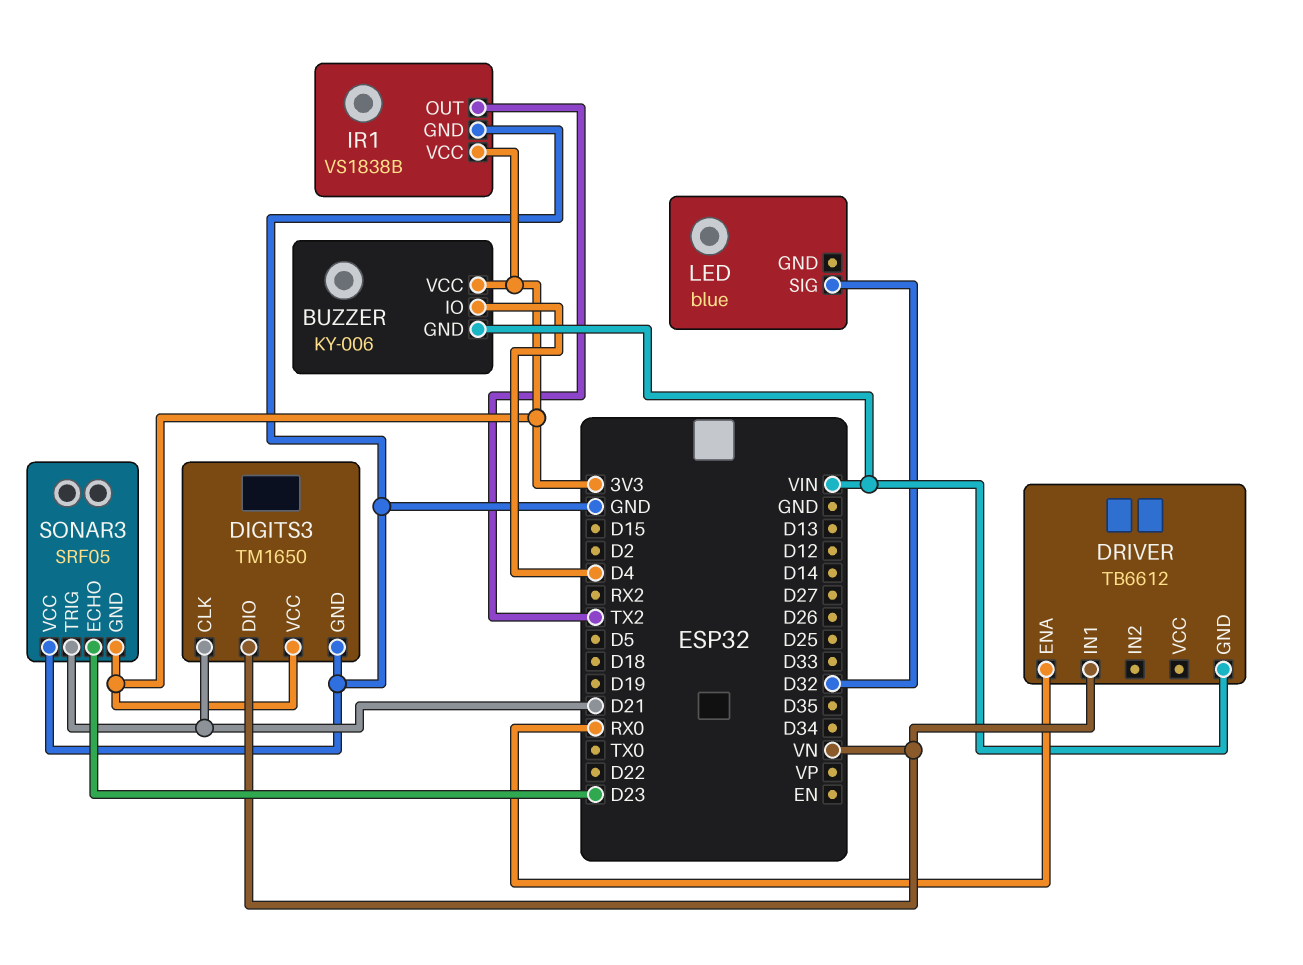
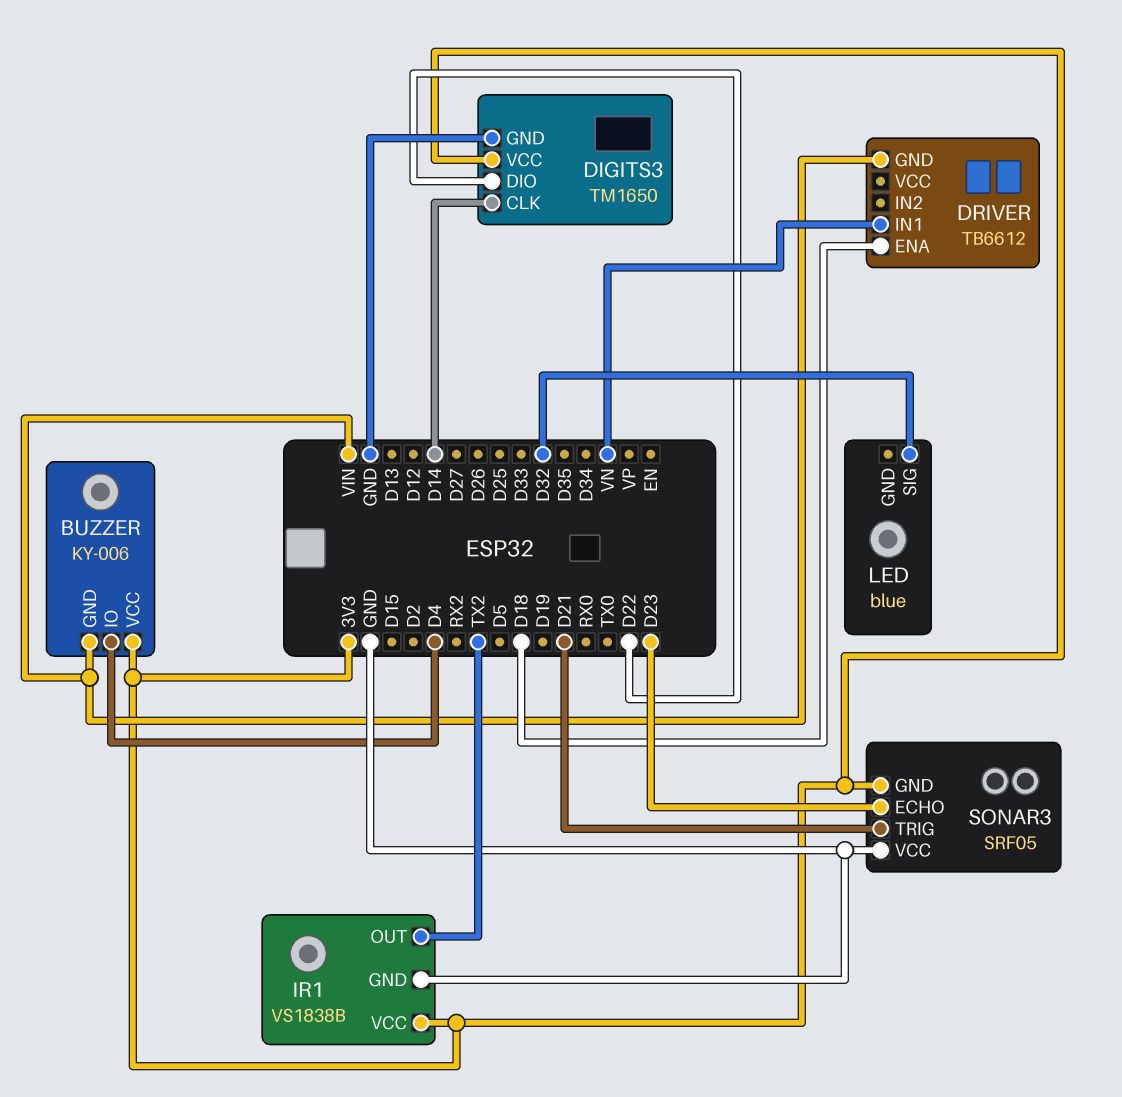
DIGITS3 pin CLK: D21 -> D14
DIGITS3 pin DIO: VN -> D22
DRIVER pin ENA: RX0 -> D18

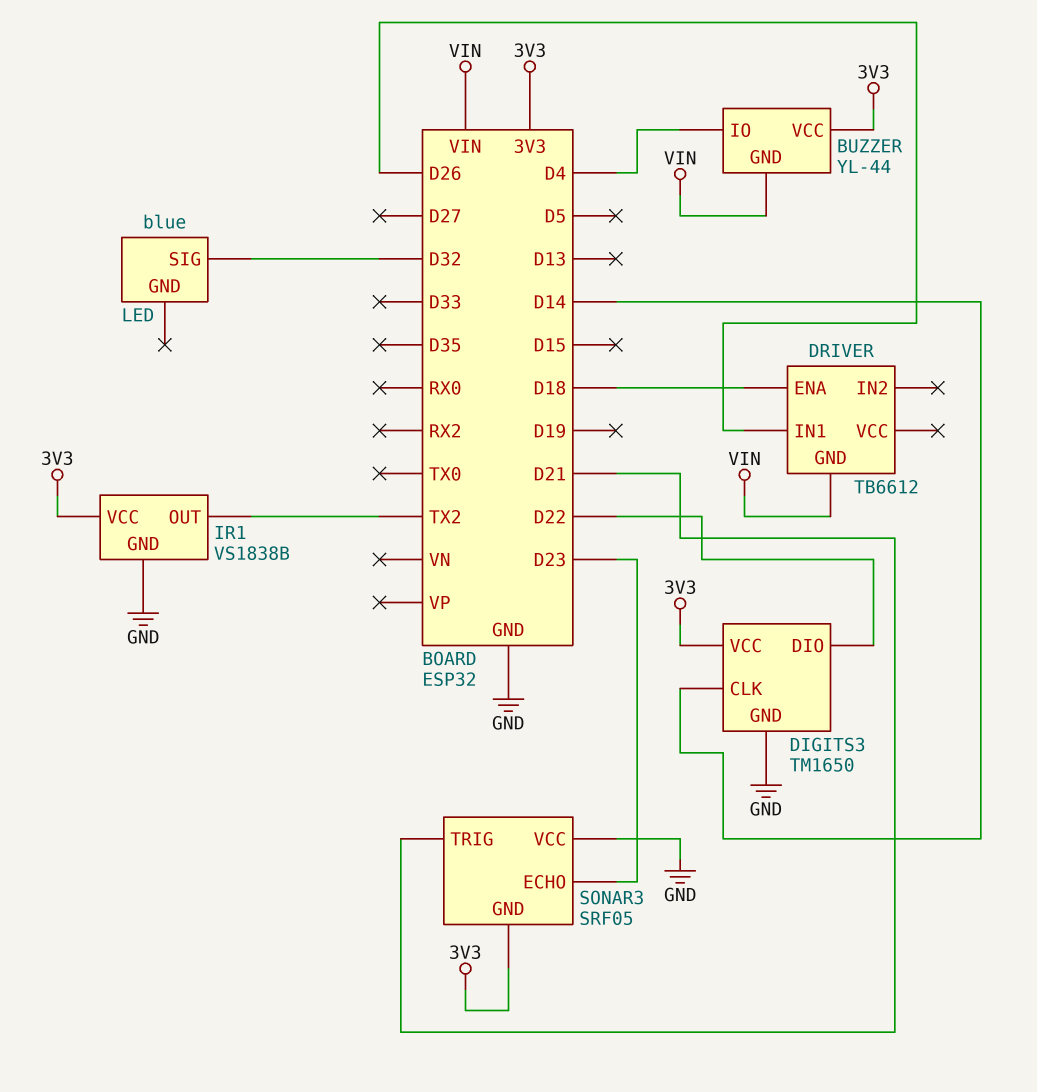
BUZZER: KY-006 -> YL-44
DRIVER pin IN1: VN -> D26

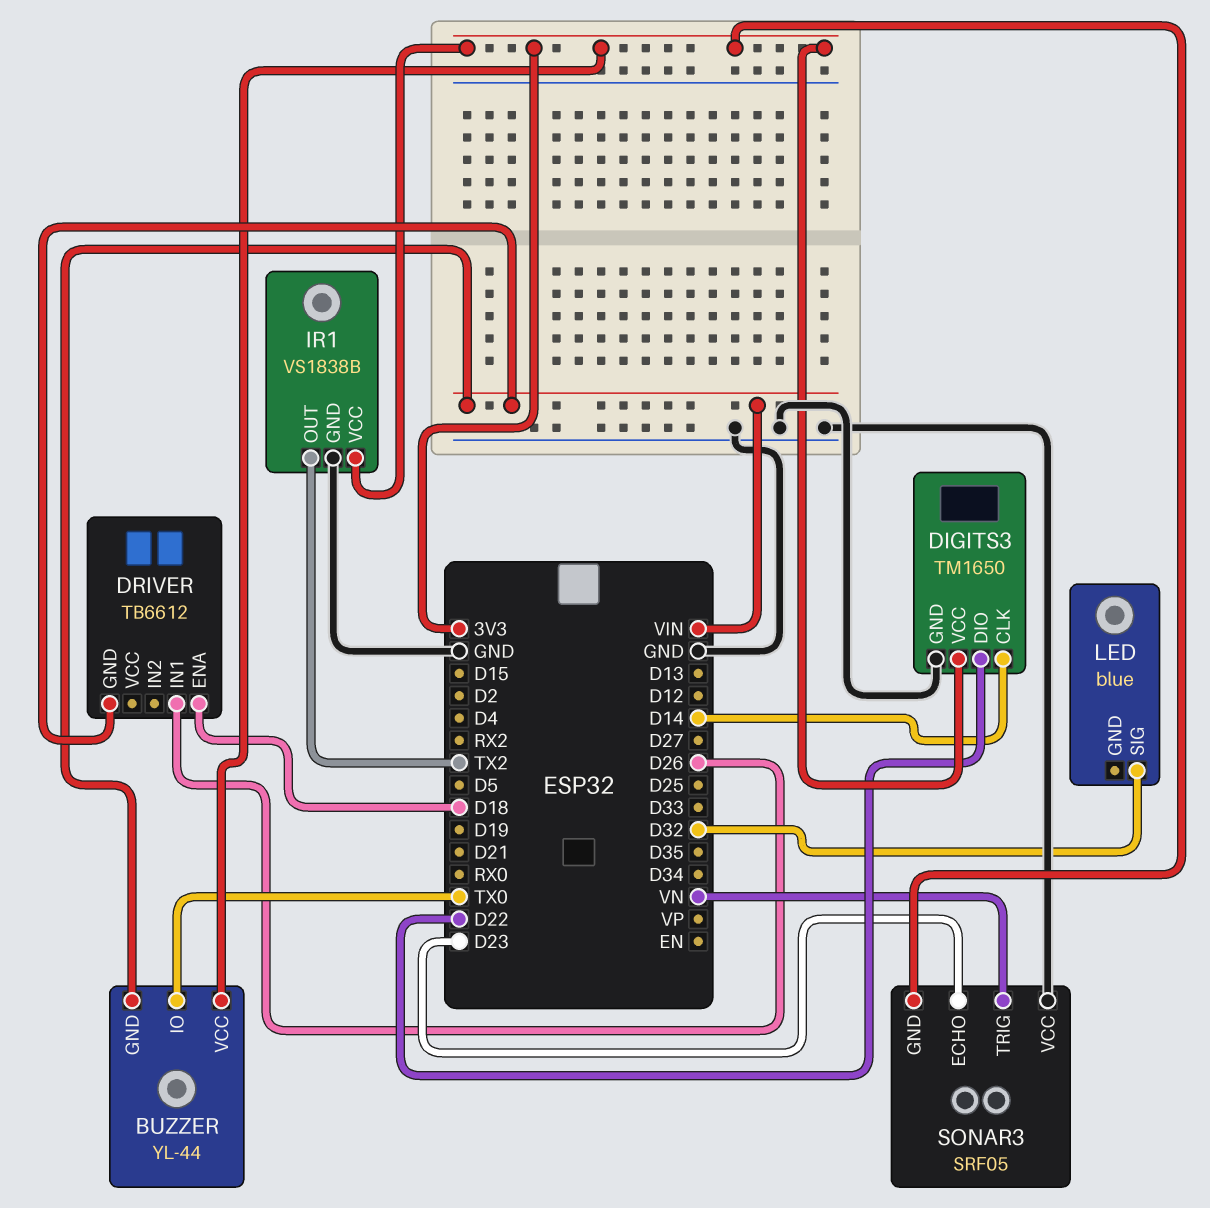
BUZZER pin IO: D4 -> TX0
SONAR3 pin TRIG: D21 -> VN

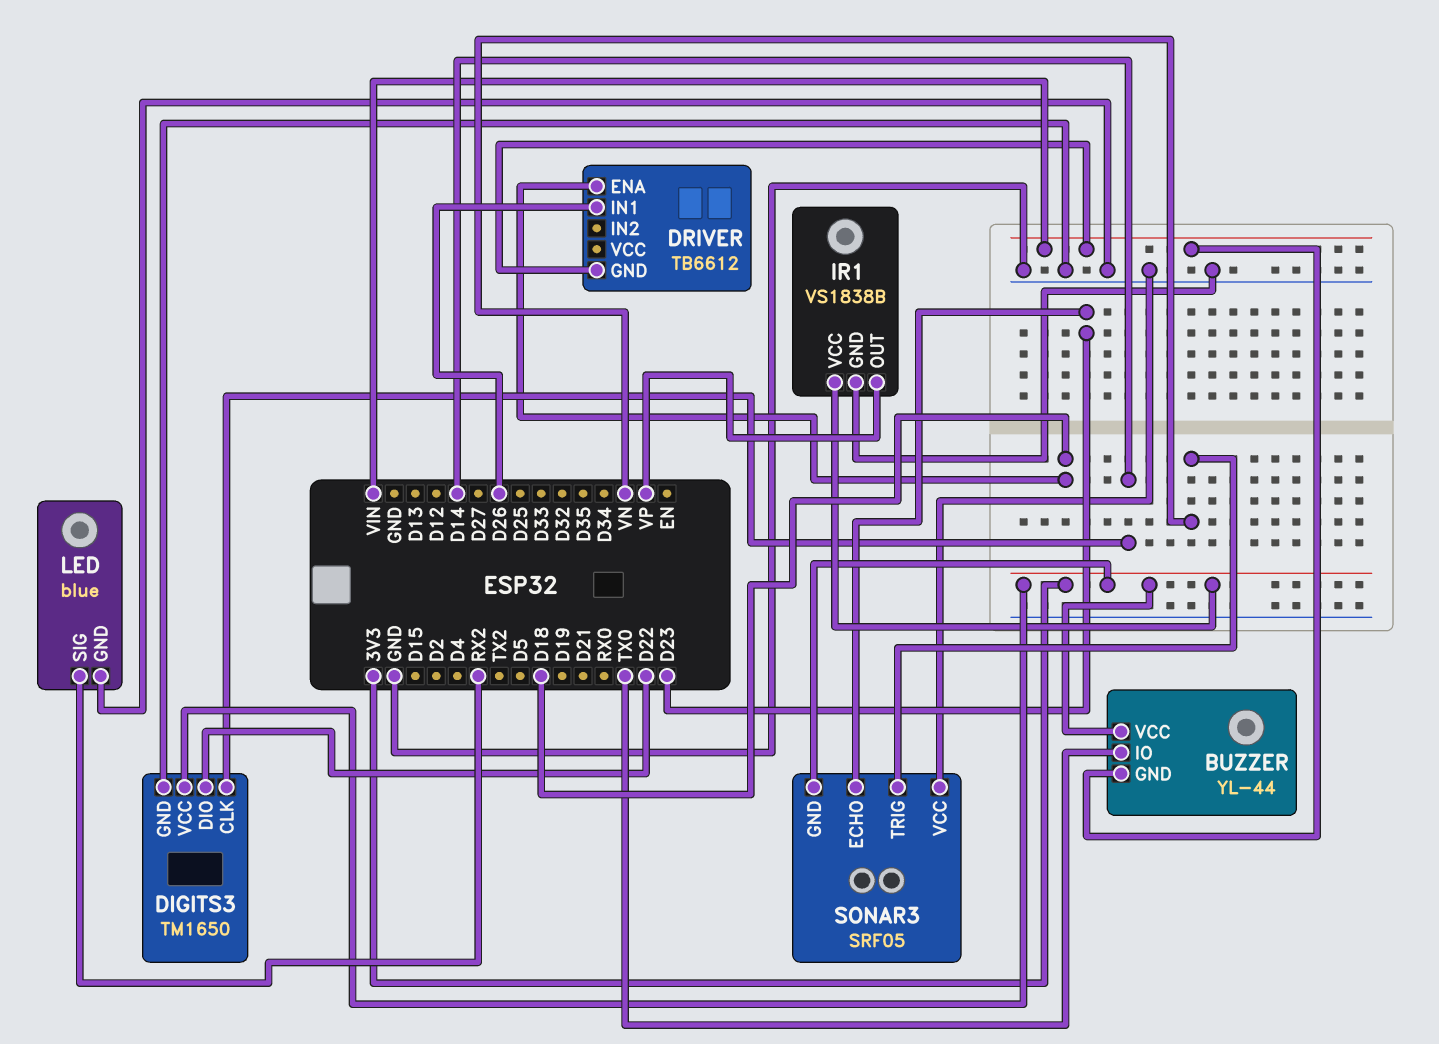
IR1 pin OUT: TX2 -> VP
LED pin GND: none -> GND
LED pin SIG: D32 -> RX2

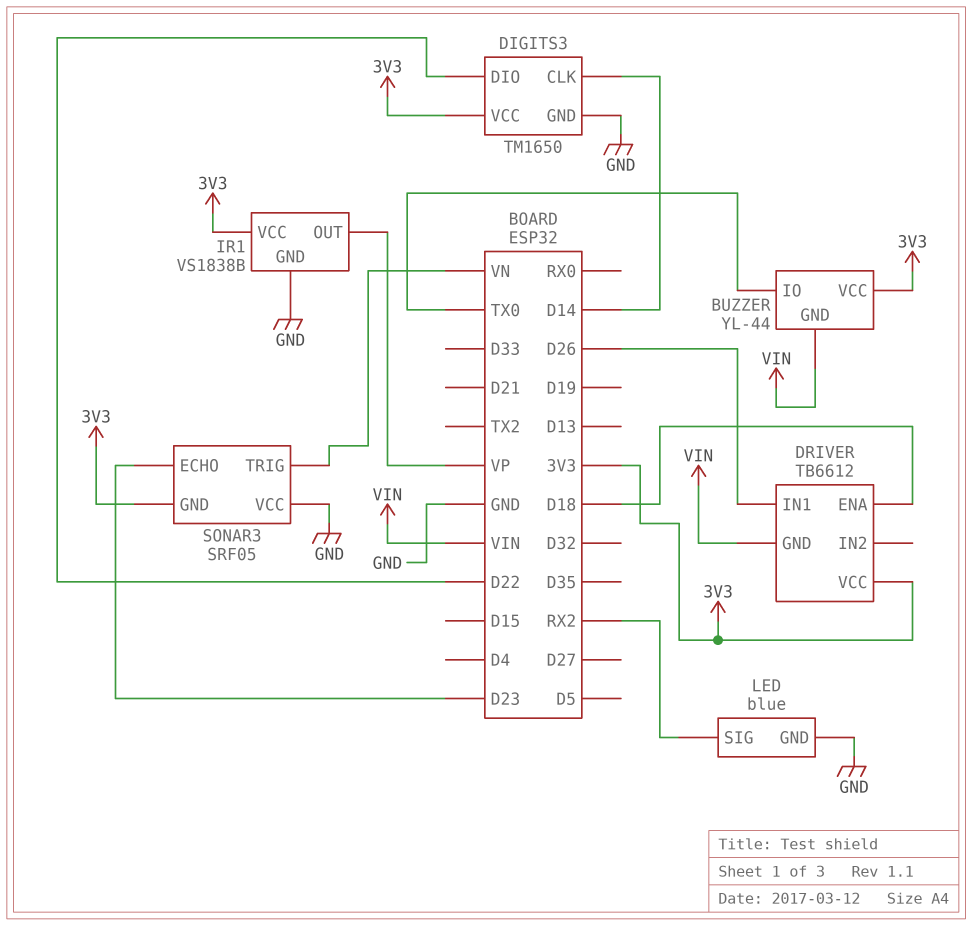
DRIVER pin VCC: none -> 3V3

